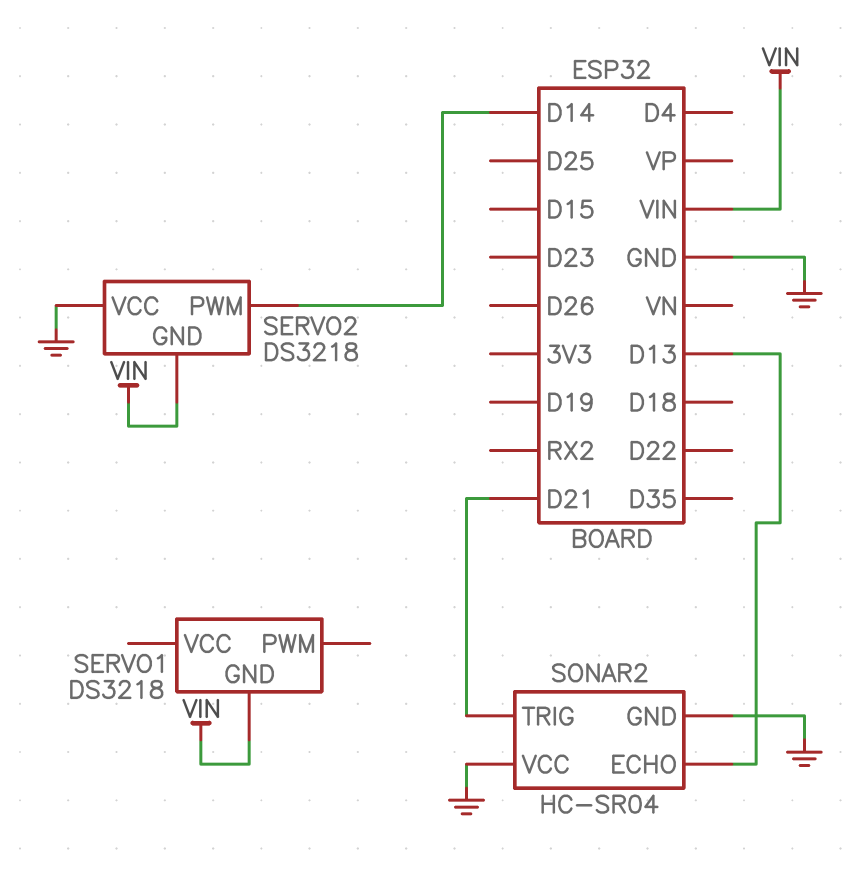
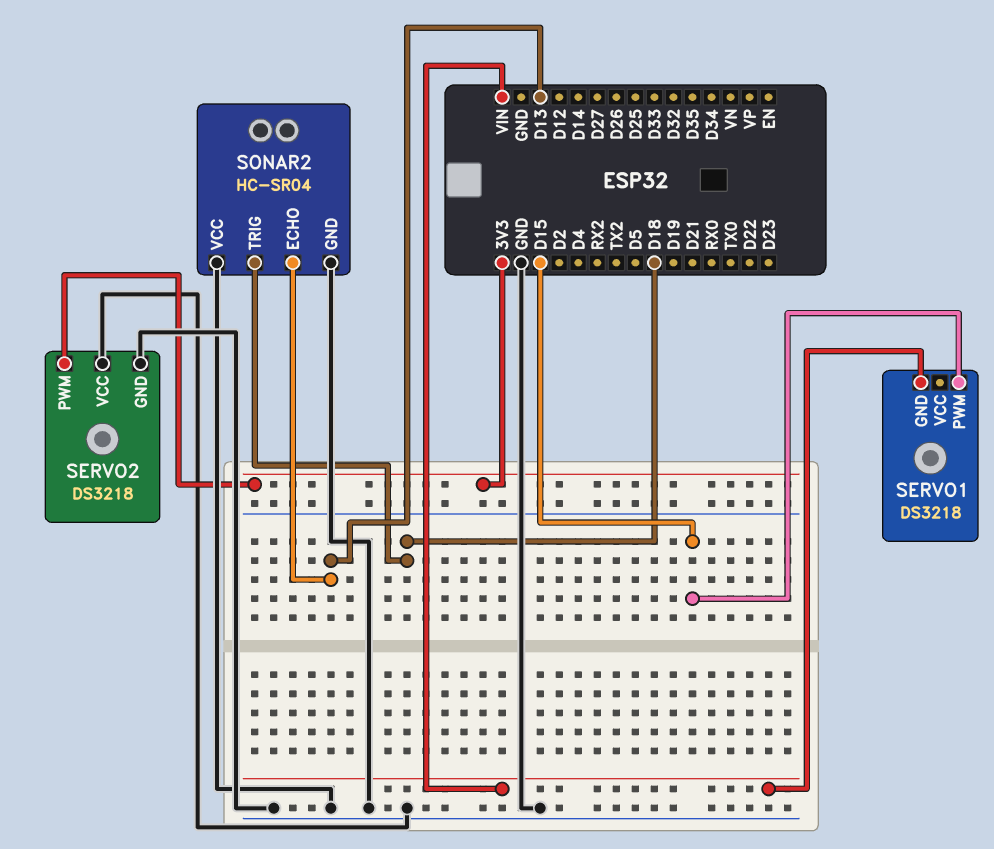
SERVO1 pin PWM: none -> D15
SERVO2 pin GND: VIN -> GND
SERVO2 pin PWM: D14 -> 3V3
SONAR2 pin TRIG: D21 -> D18

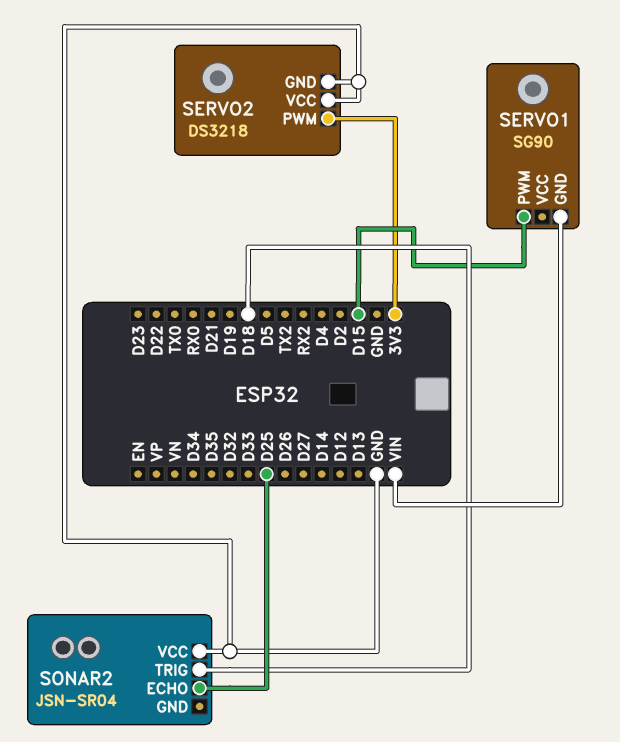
SERVO1: DS3218 -> SG90
SONAR2: HC-SR04 -> JSN-SR04
SONAR2 pin ECHO: D13 -> D25
SONAR2 pin GND: GND -> none

